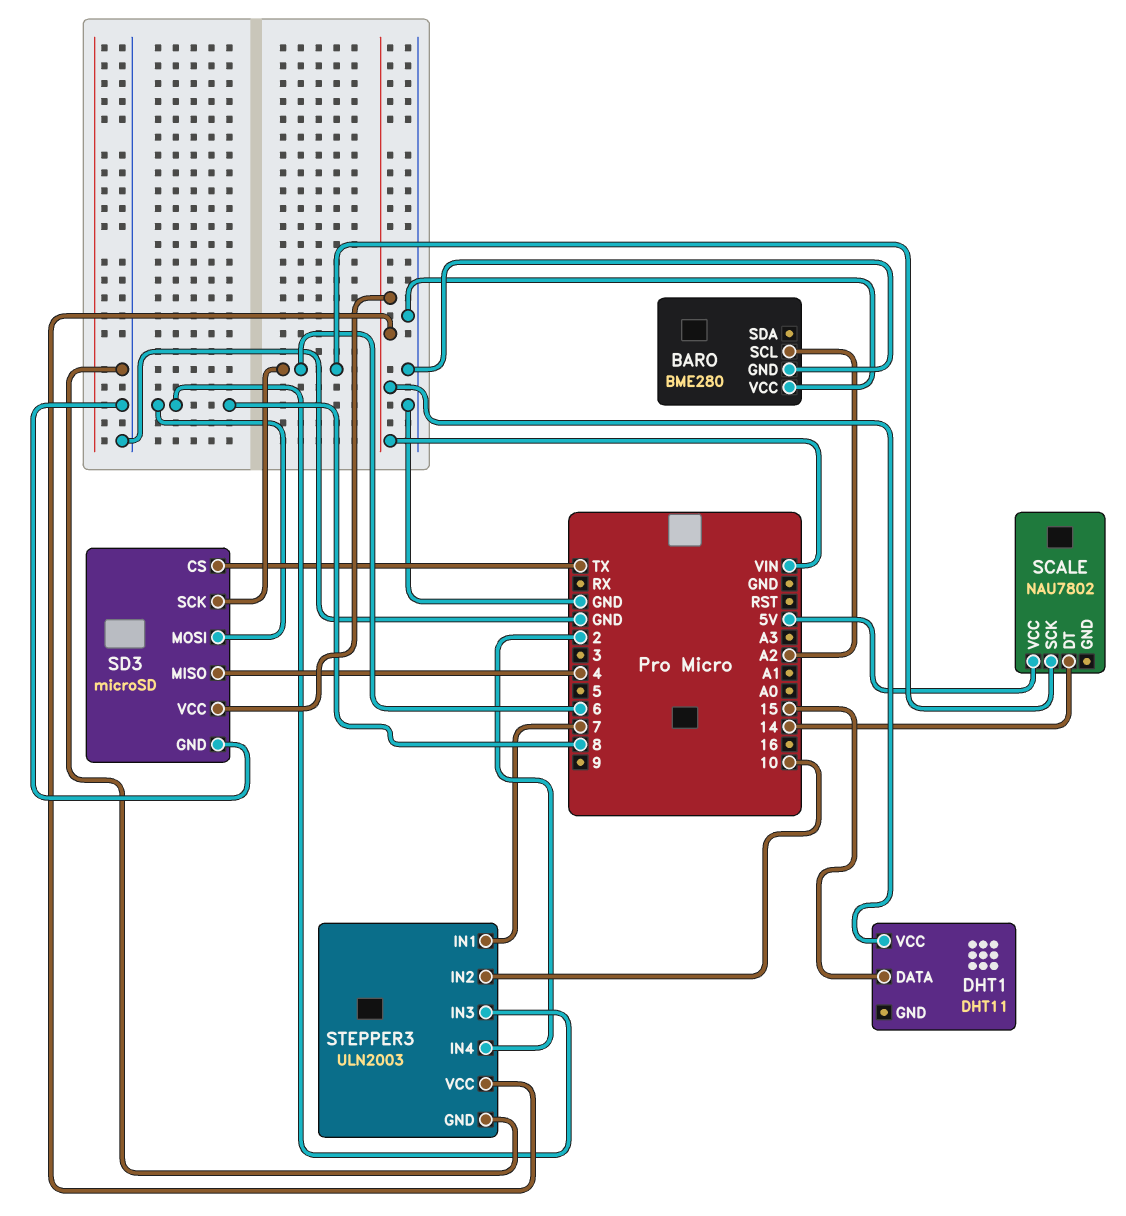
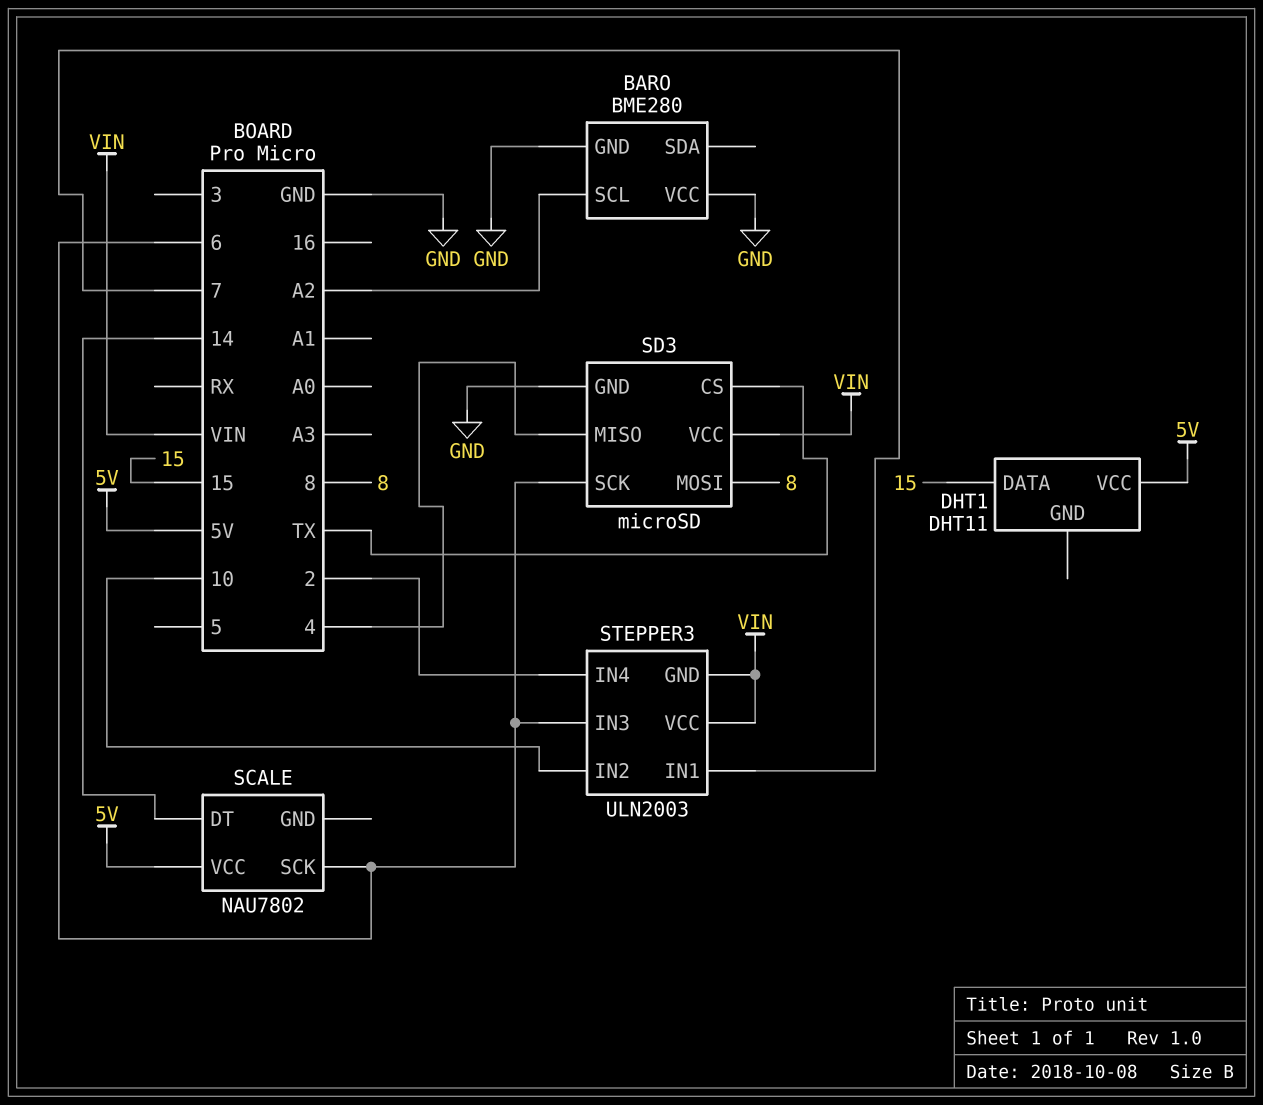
DHT1 pin VCC: VIN -> 5V
STEPPER3 pin GND: GND -> VIN
STEPPER3 pin IN3: 8 -> 6

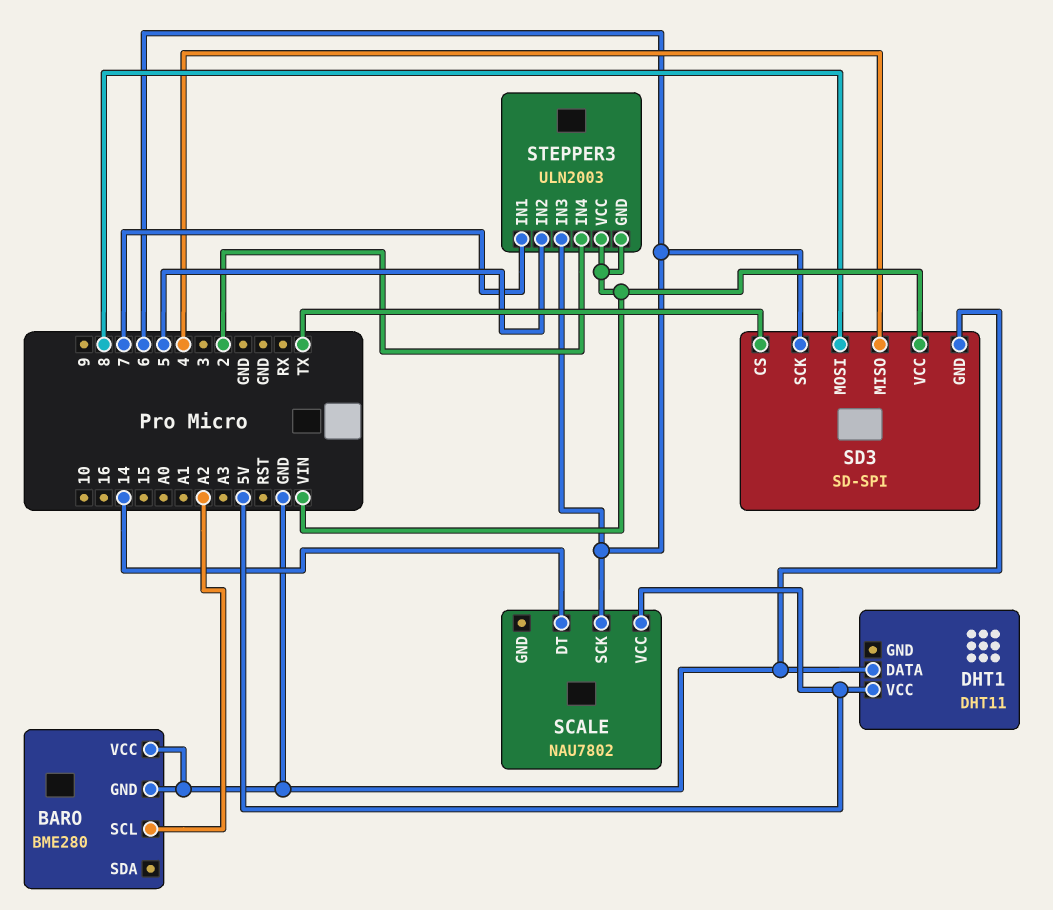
DHT1 pin DATA: 15 -> GND
SD3: microSD -> SD-SPI
STEPPER3 pin IN2: 10 -> 5

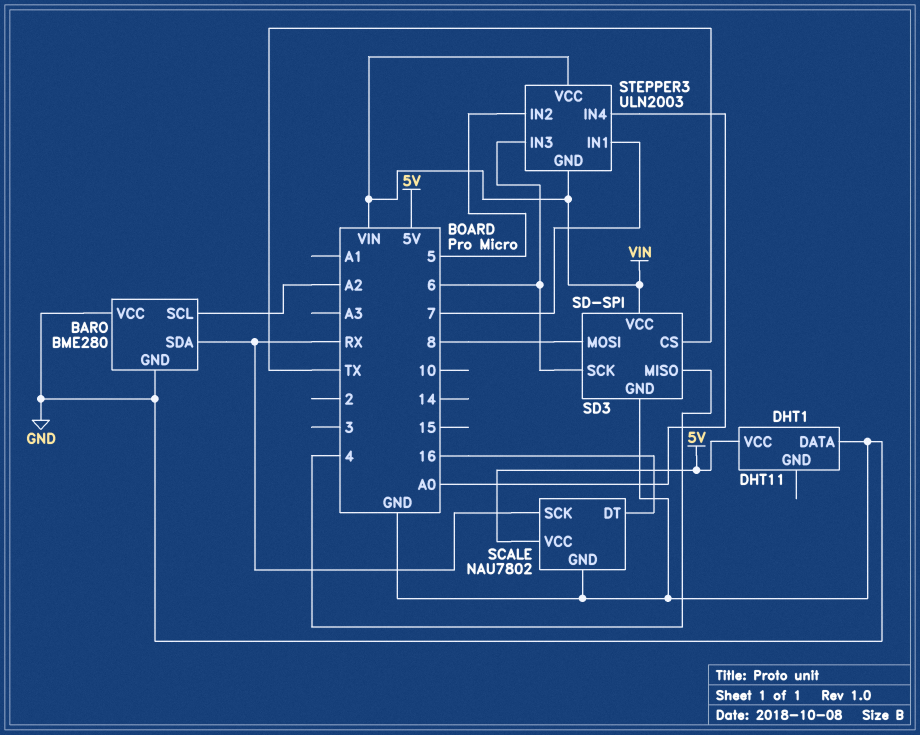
BARO pin SDA: none -> RX
SCALE pin DT: 14 -> 16
SCALE pin GND: none -> GND
SCALE pin SCK: 6 -> RX
STEPPER3 pin IN4: 2 -> A0

